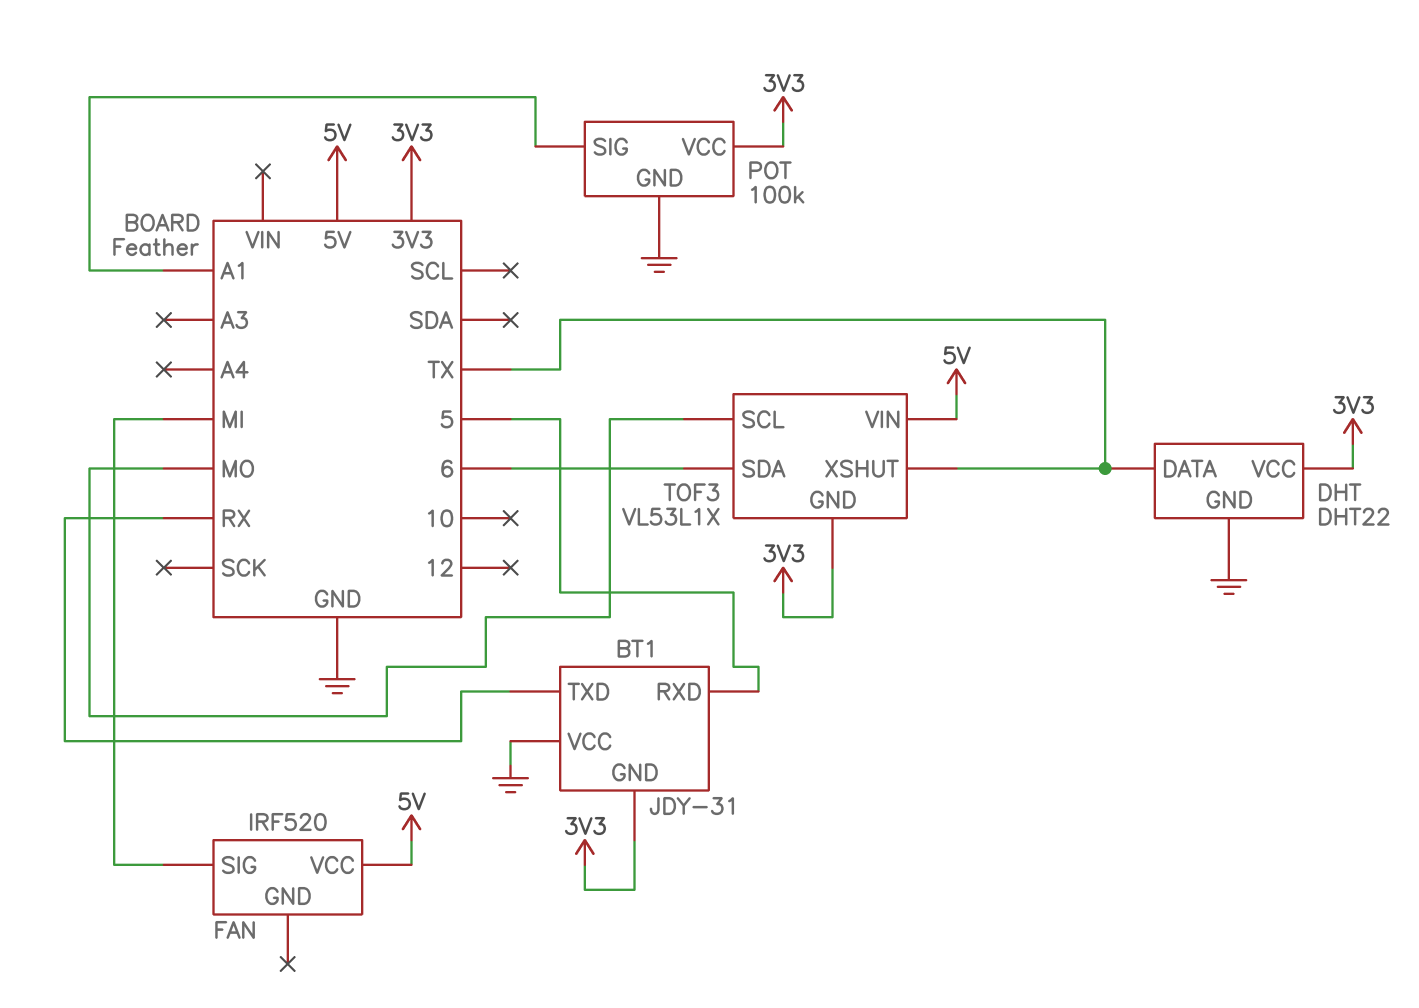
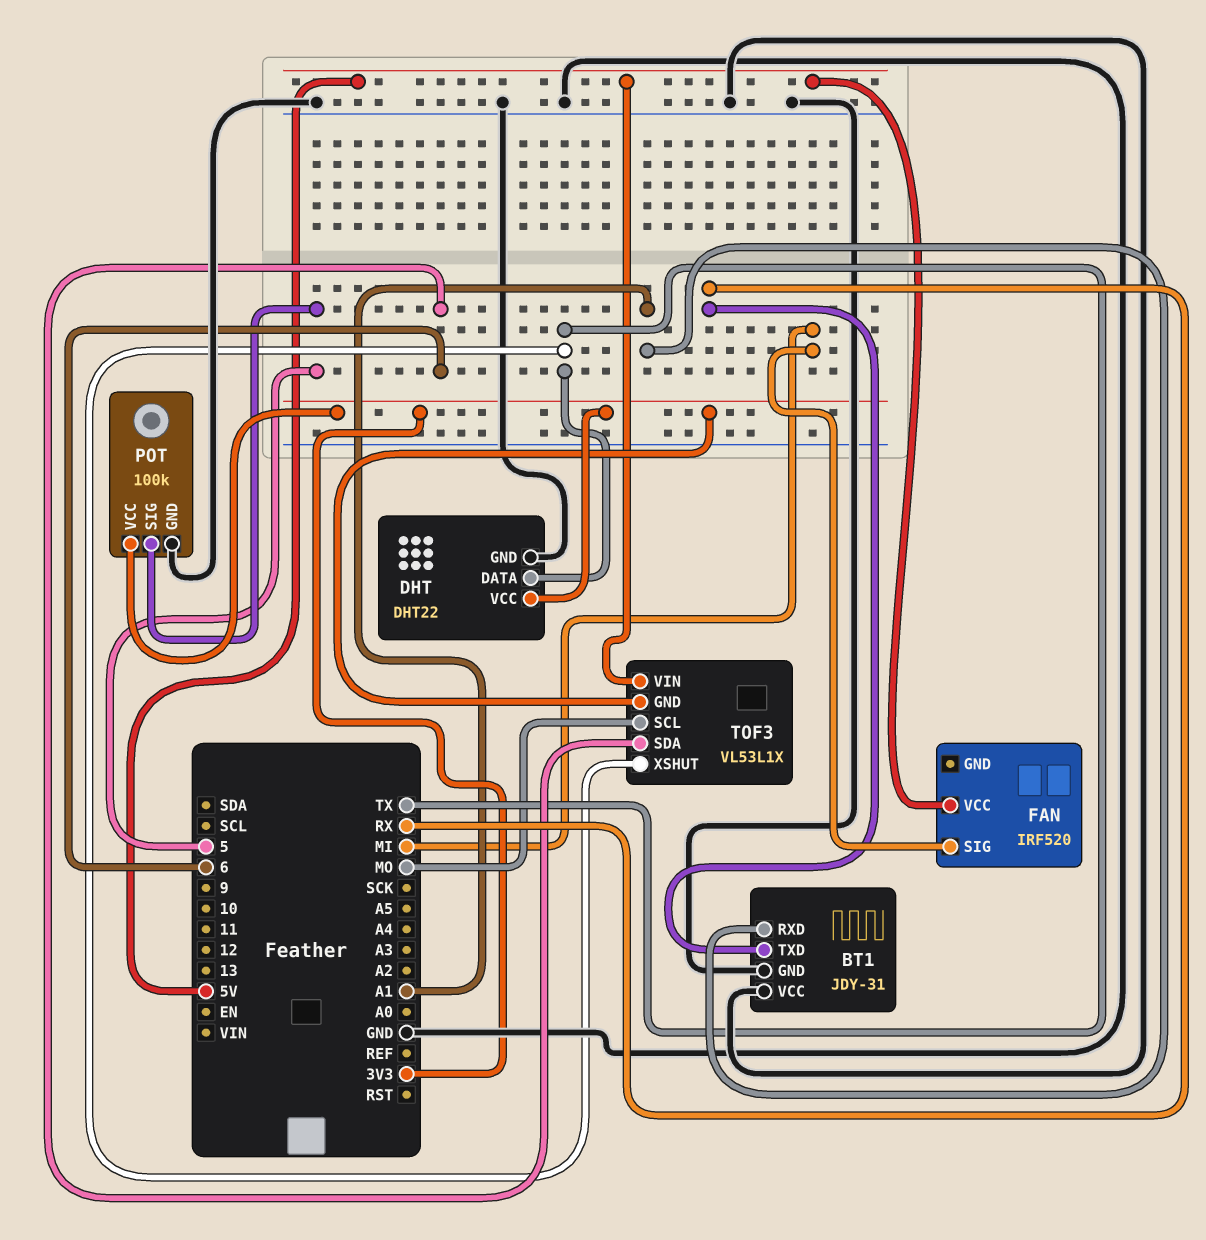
BT1 pin GND: 3V3 -> GND
BT1 pin RXD: 5 -> A1
POT pin SIG: A1 -> 5

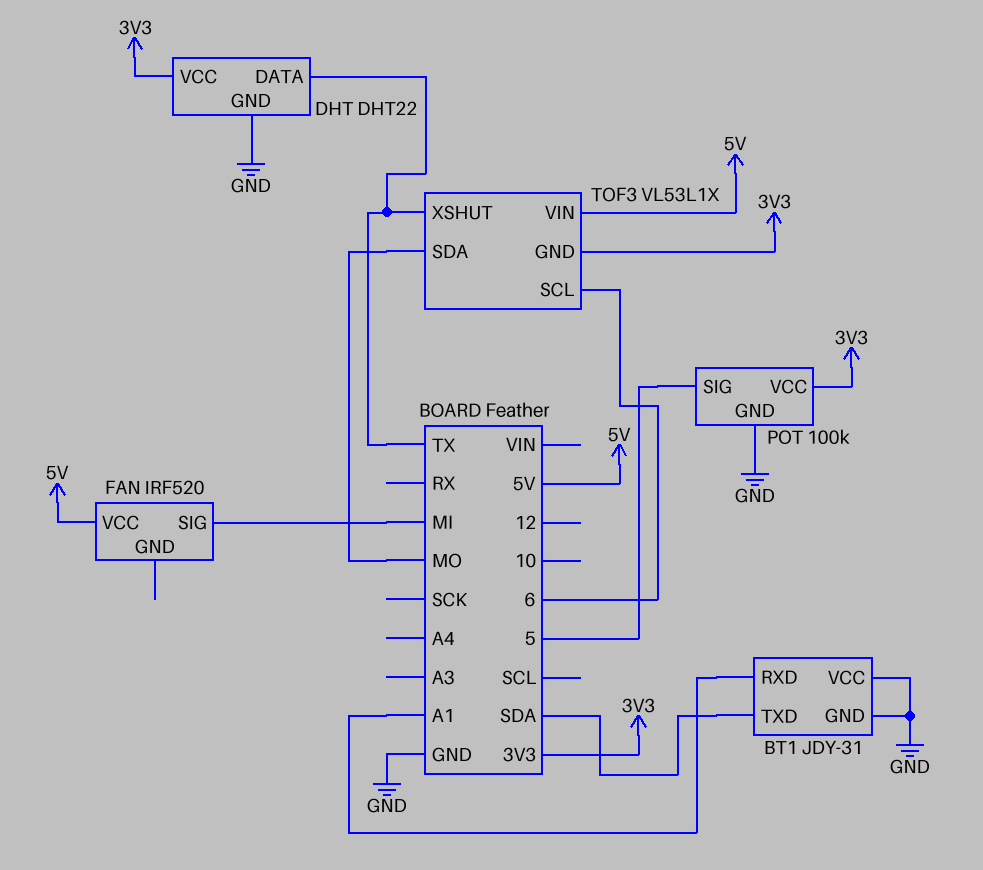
BT1 pin TXD: RX -> SDA
TOF3 pin SCL: MO -> 6
TOF3 pin SDA: 6 -> MO

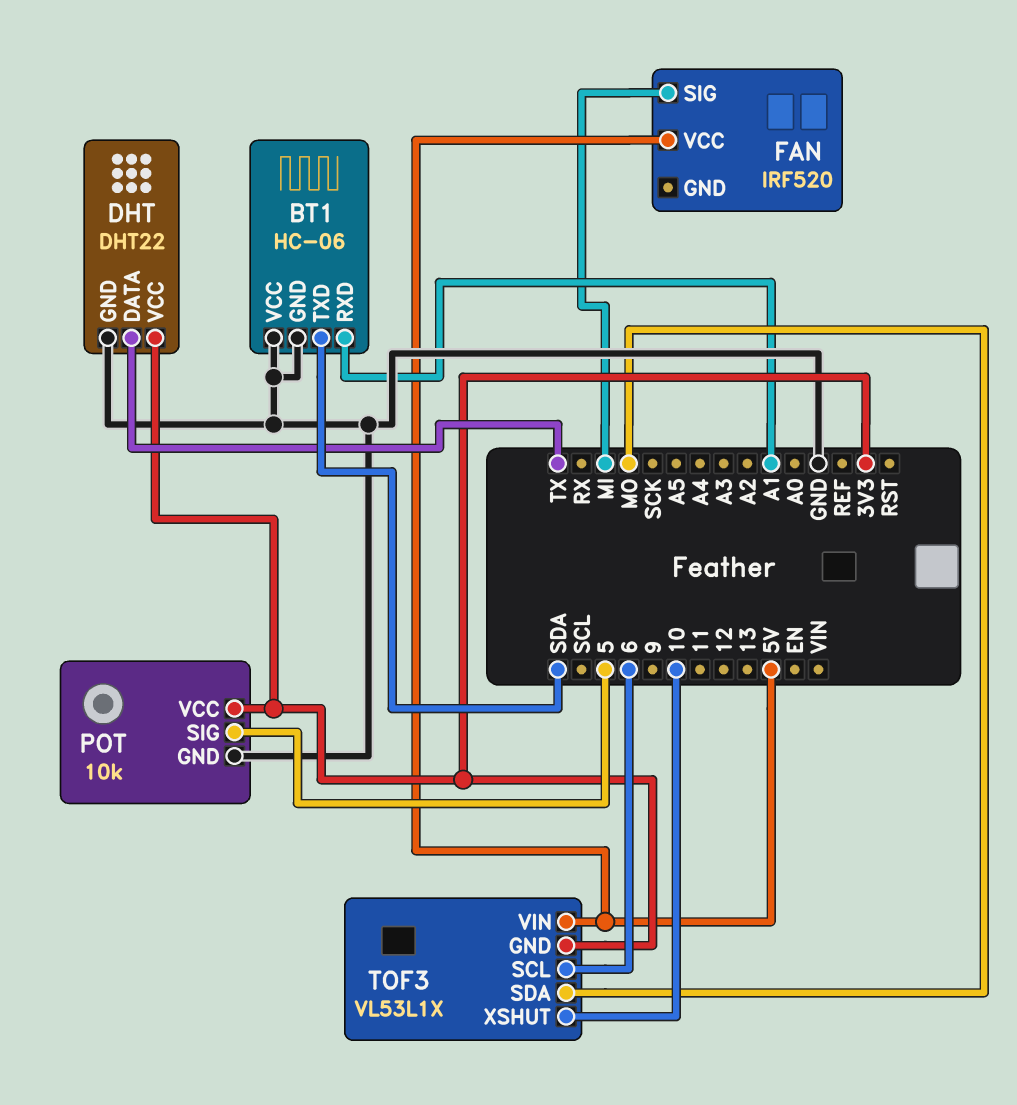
BT1: JDY-31 -> HC-06
POT: 100k -> 10k
TOF3 pin XSHUT: TX -> 10

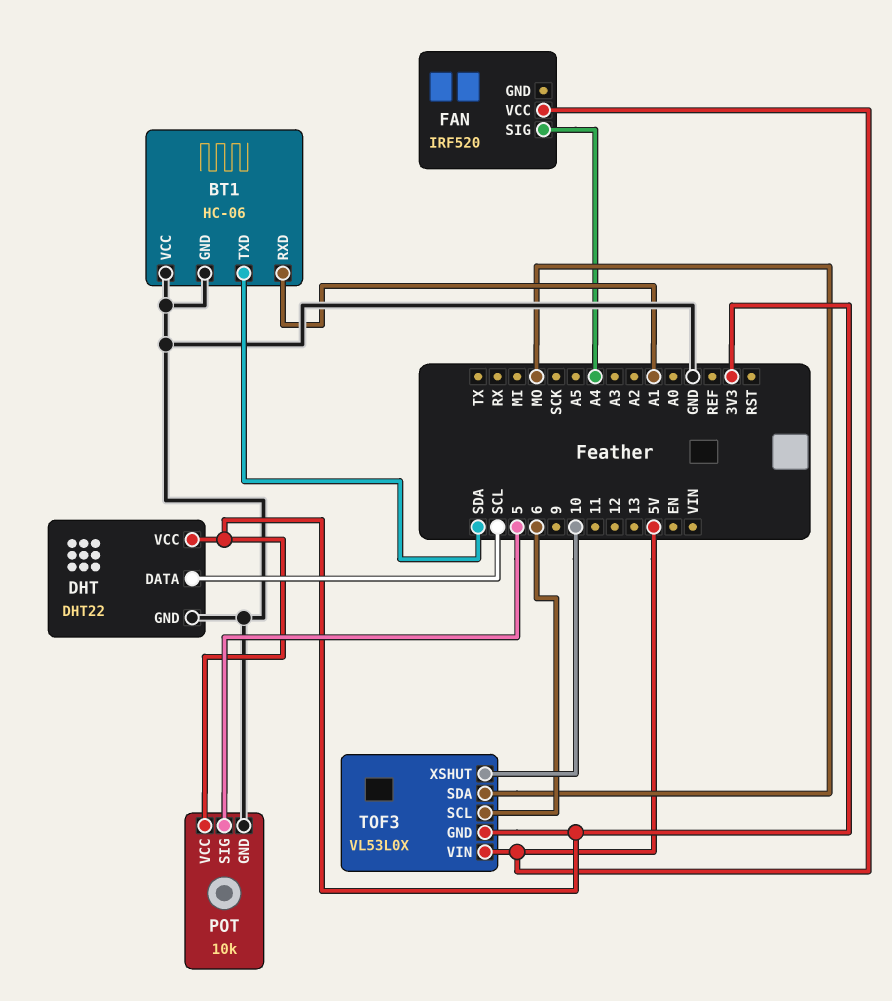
DHT pin DATA: TX -> SCL
FAN pin SIG: MI -> A4
TOF3: VL53L1X -> VL53L0X

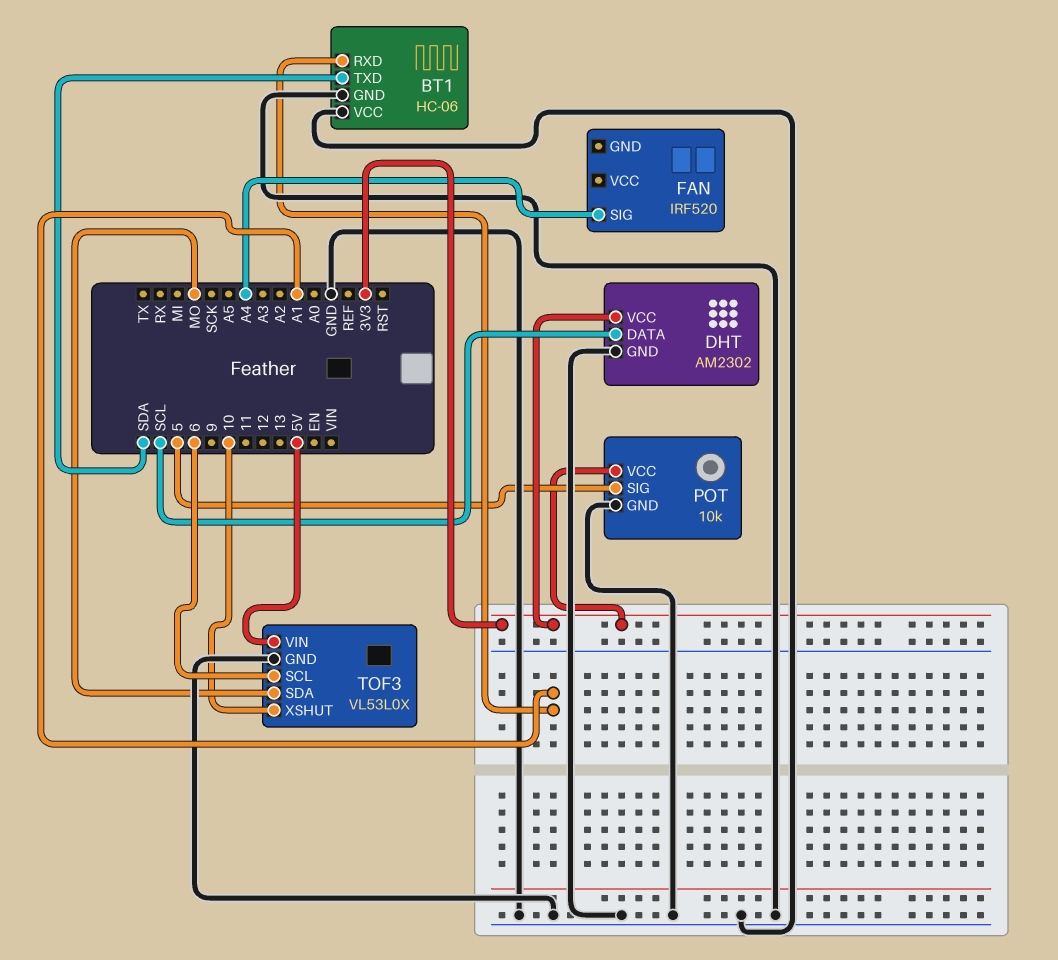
DHT: DHT22 -> AM2302
FAN pin VCC: 5V -> none
TOF3 pin GND: 3V3 -> GND

